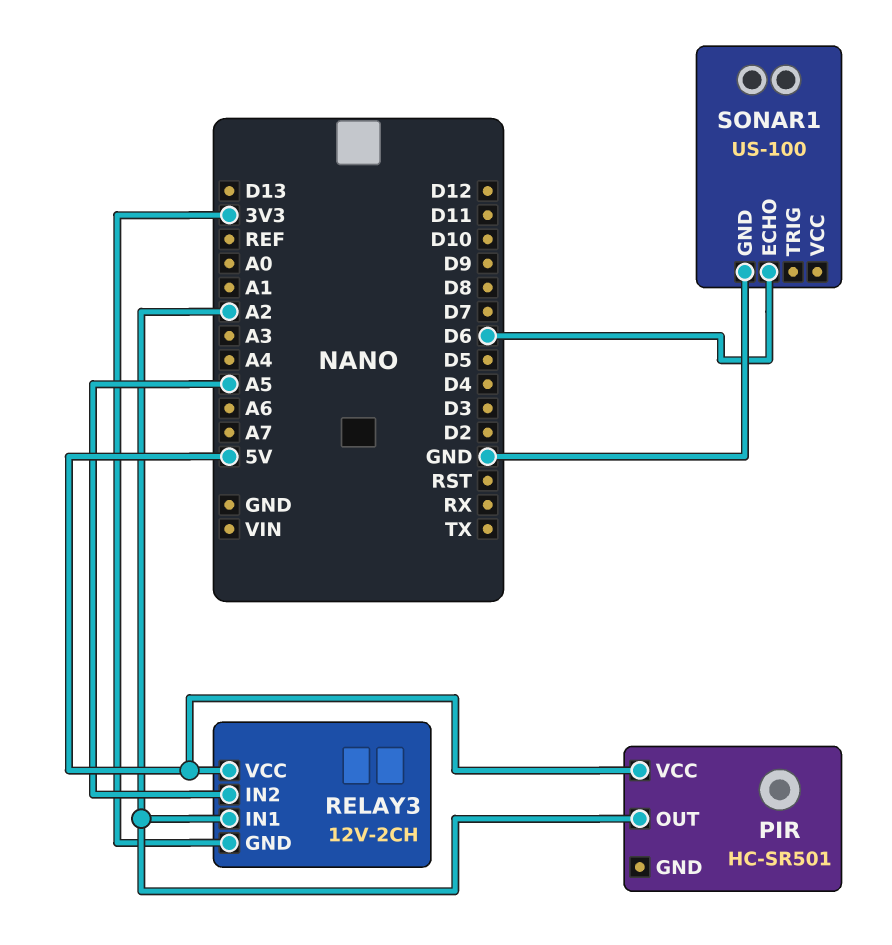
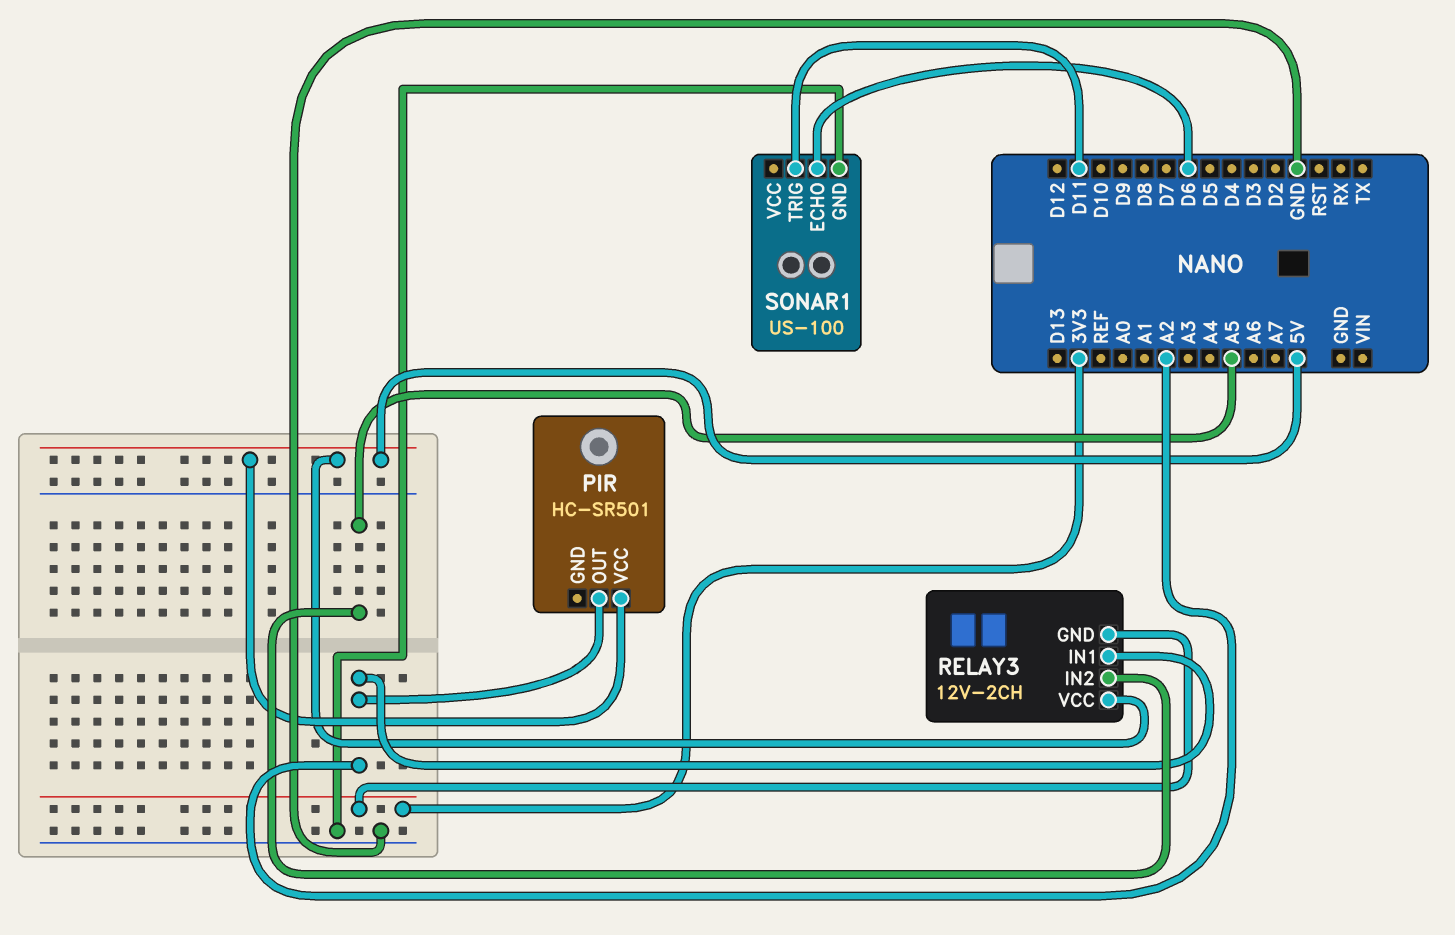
SONAR1 pin TRIG: none -> D11

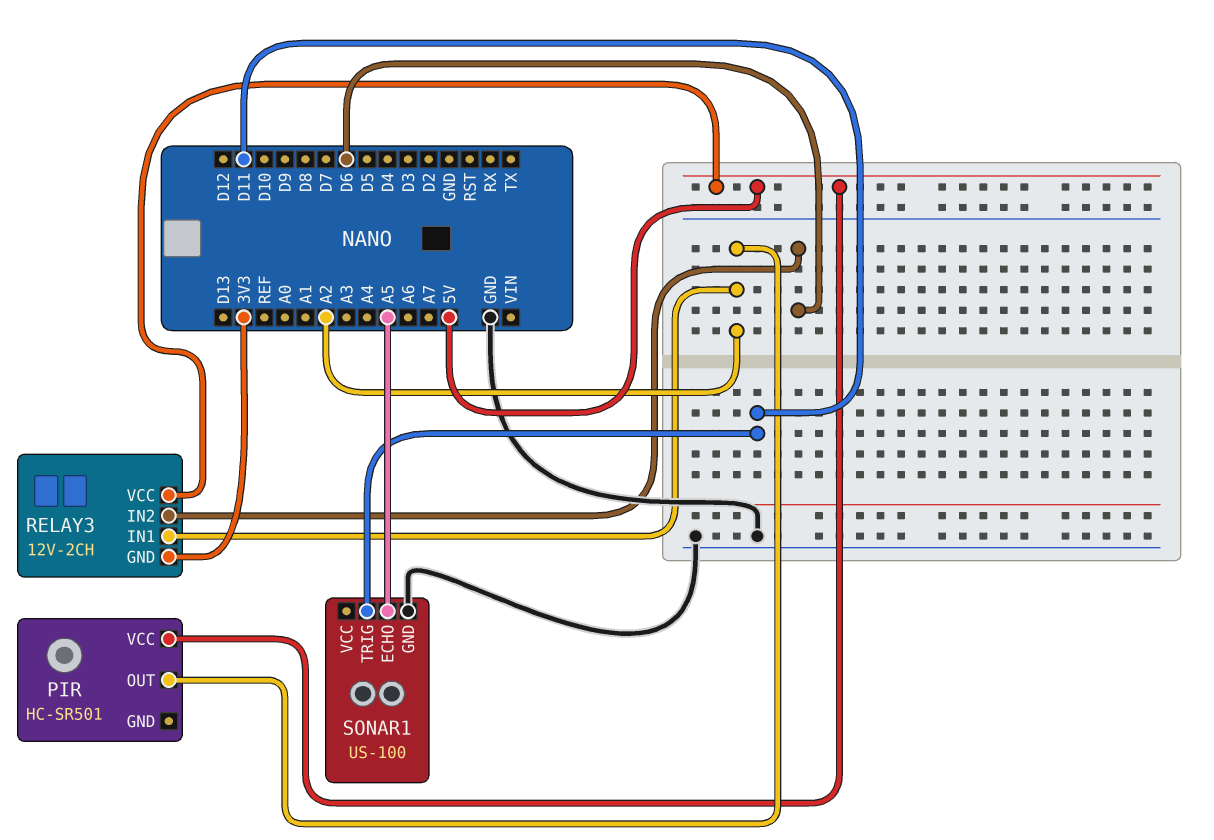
RELAY3 pin IN2: A5 -> D6
SONAR1 pin ECHO: D6 -> A5

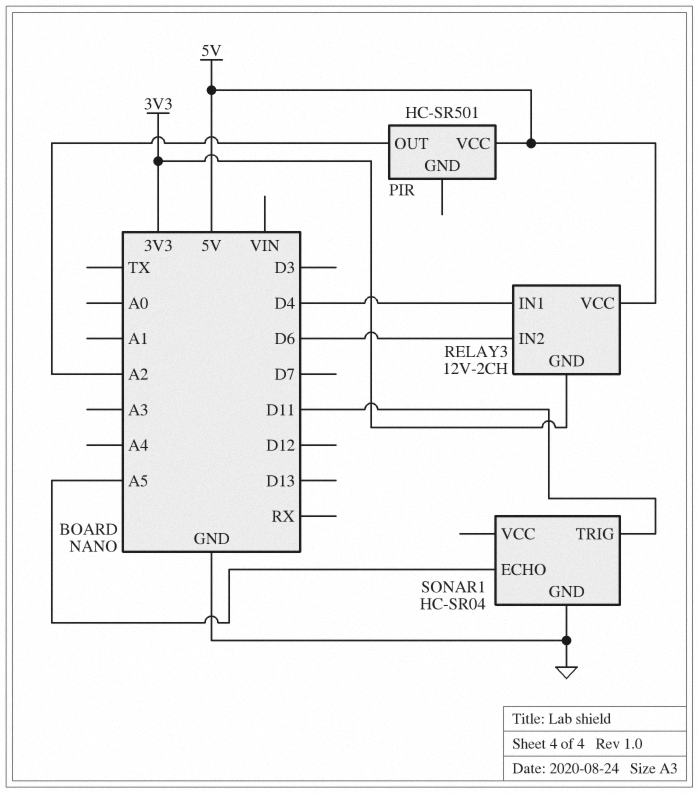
RELAY3 pin IN1: A2 -> D4
SONAR1: US-100 -> HC-SR04

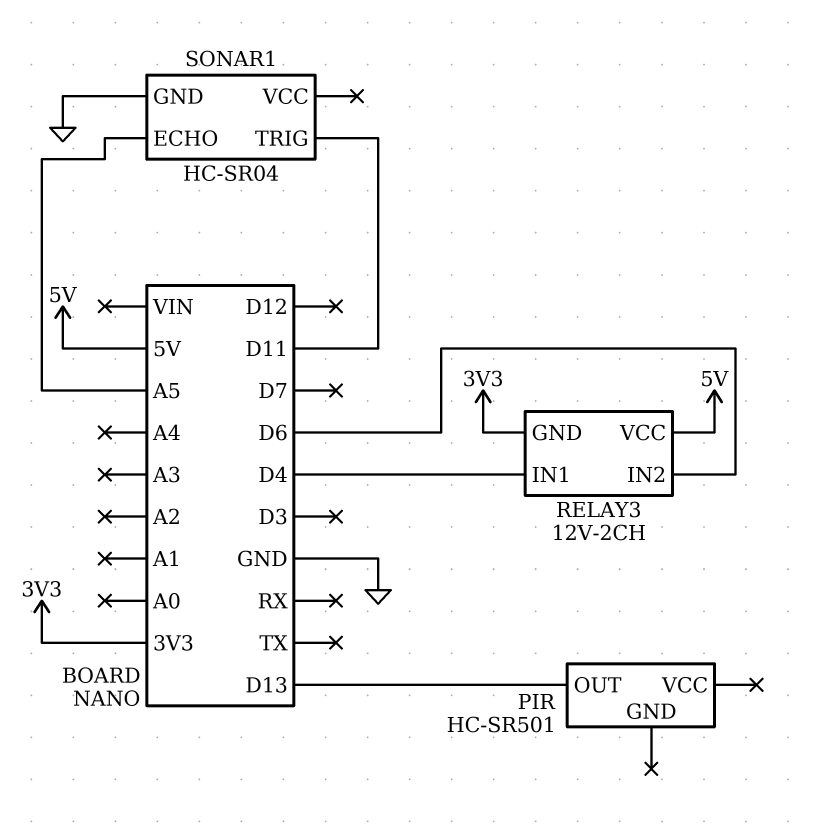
PIR pin OUT: A2 -> D13
PIR pin VCC: 5V -> none

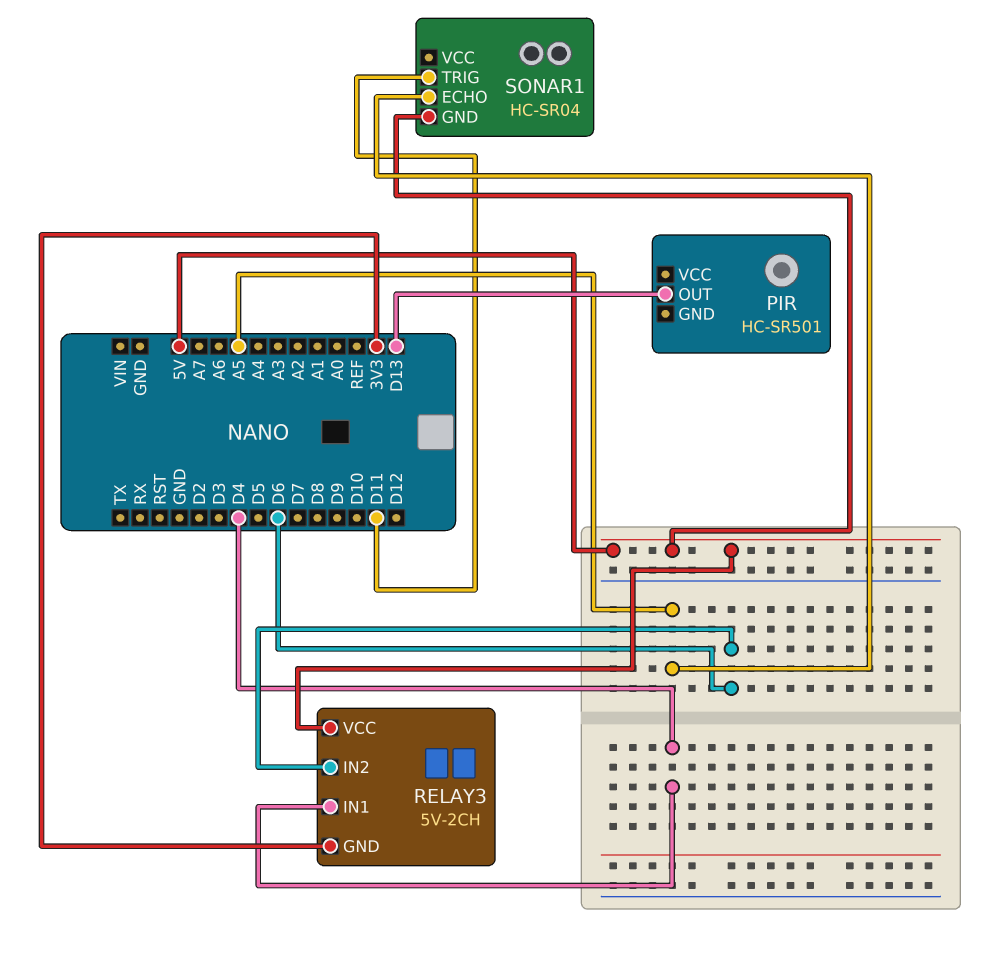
RELAY3: 12V-2CH -> 5V-2CH
SONAR1 pin GND: GND -> 5V

